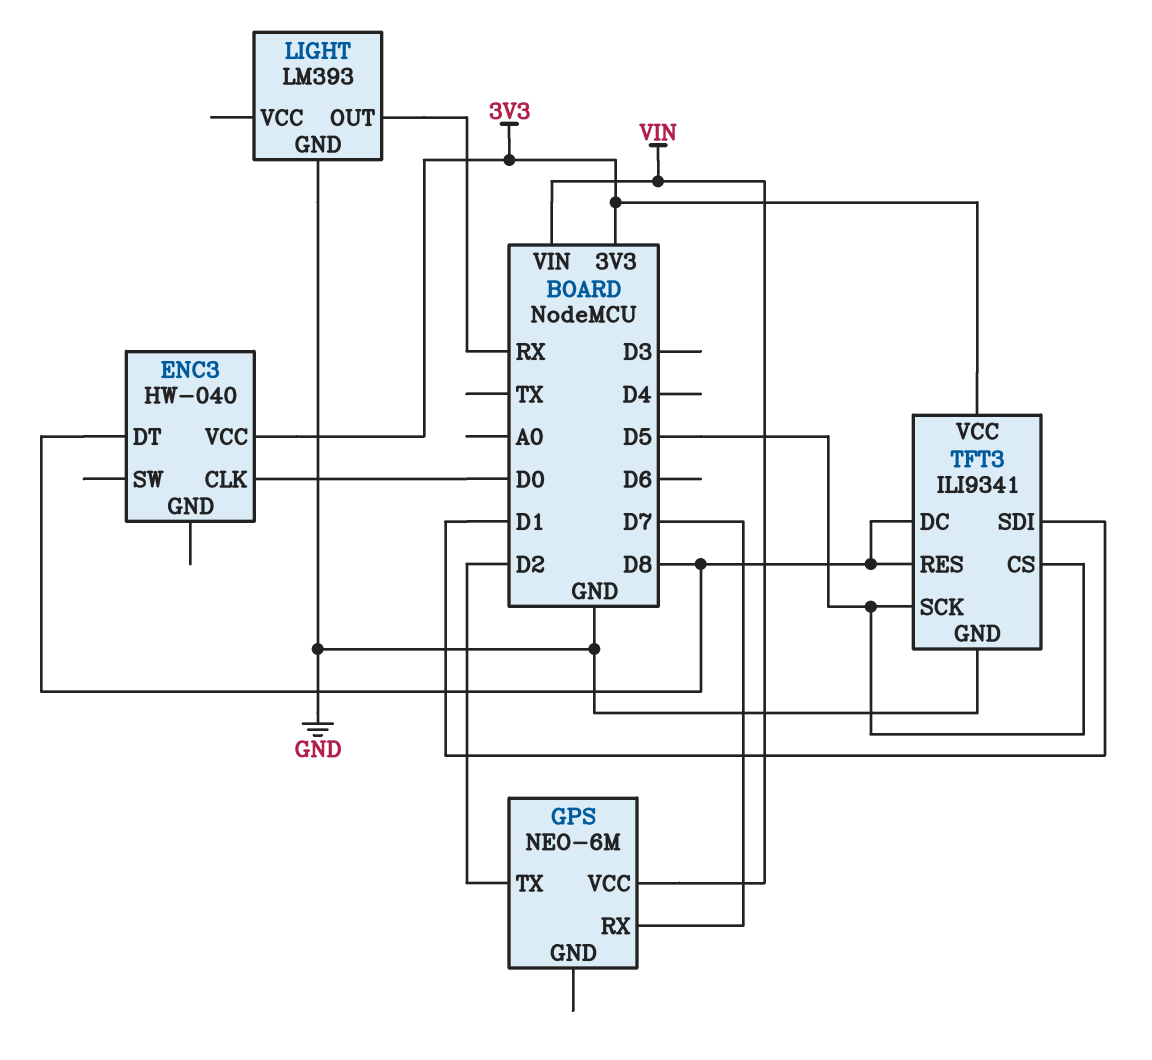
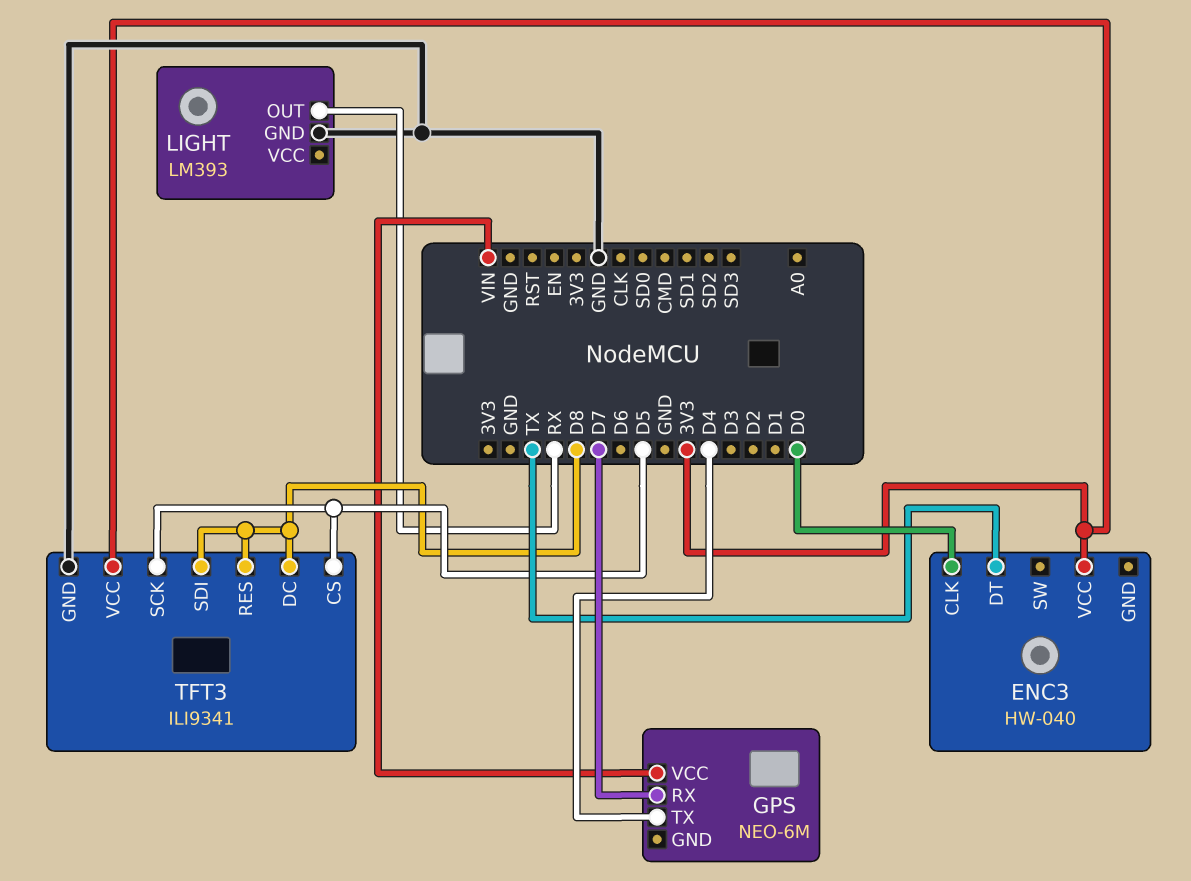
ENC3 pin DT: D8 -> TX
GPS pin TX: D2 -> D4
TFT3 pin SDI: D1 -> D8

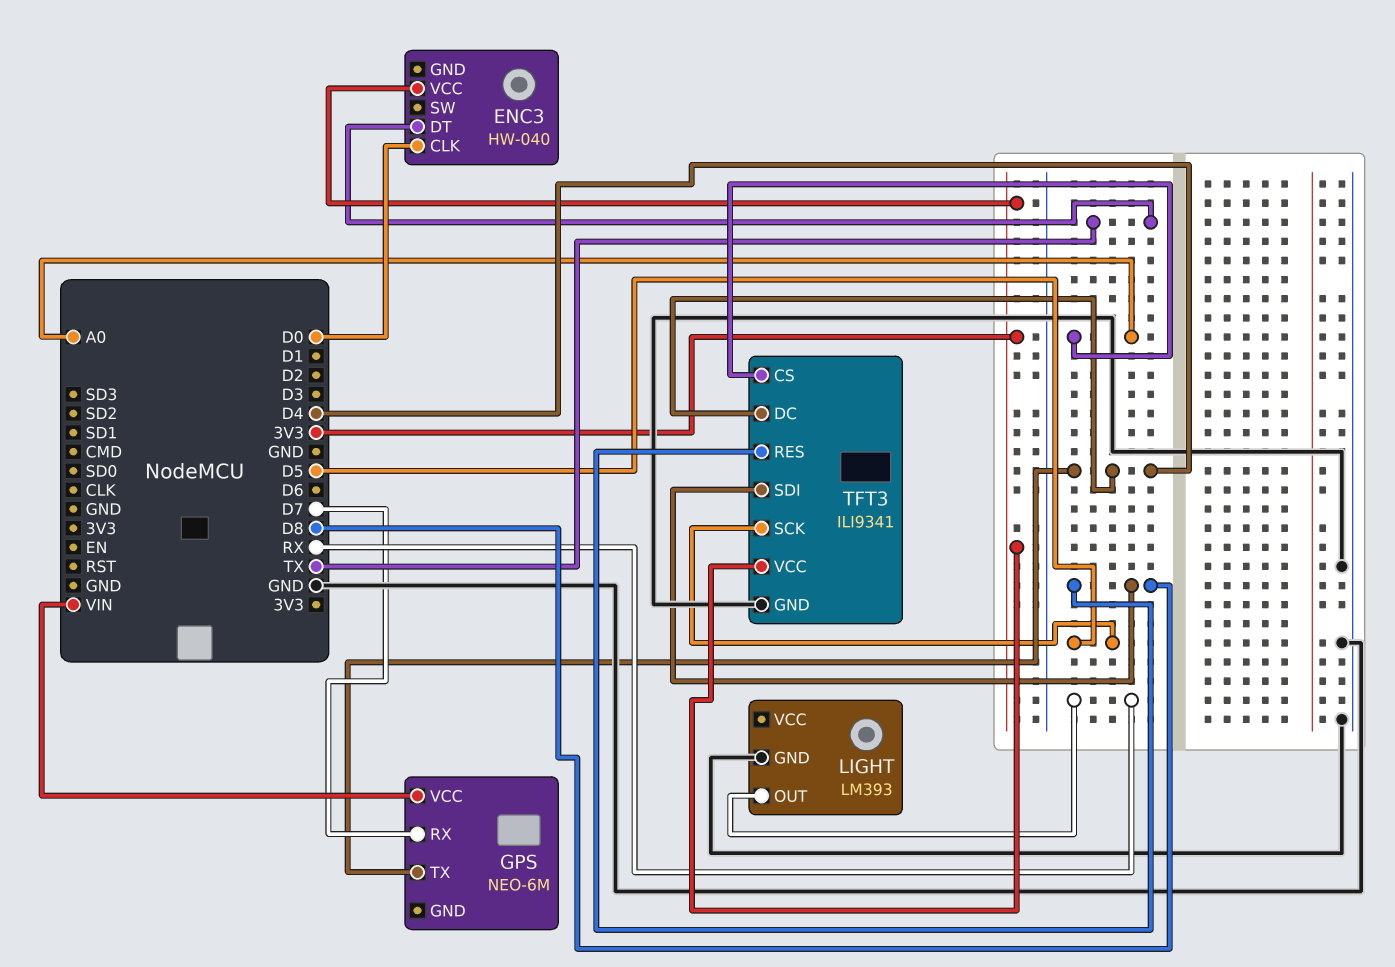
TFT3 pin CS: D5 -> A0
TFT3 pin DC: D8 -> D4

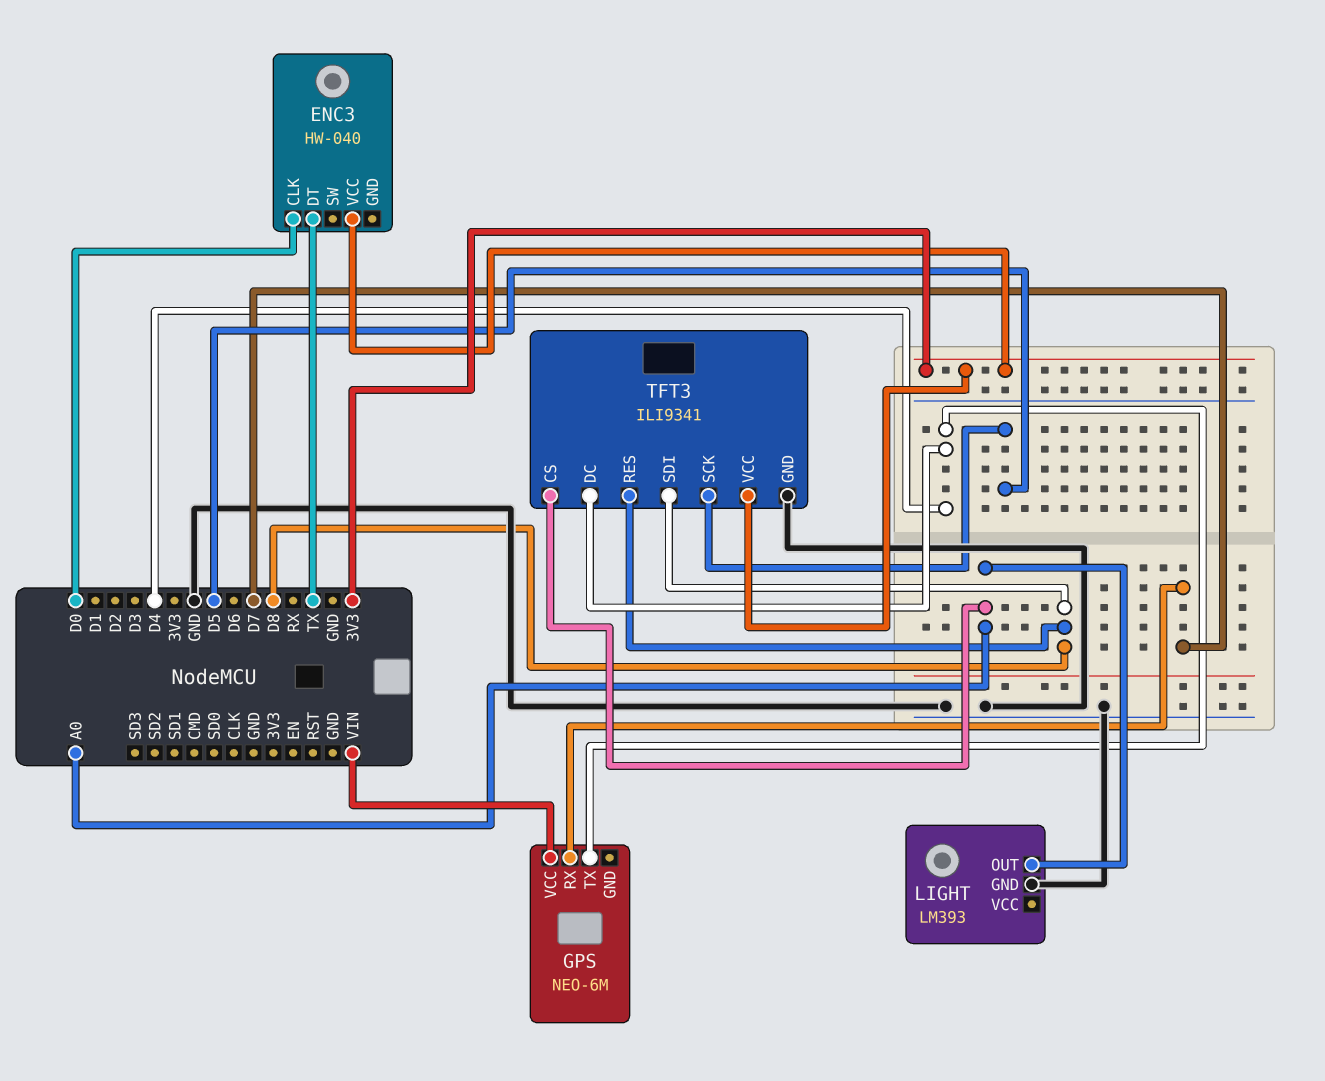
LIGHT pin OUT: RX -> A0

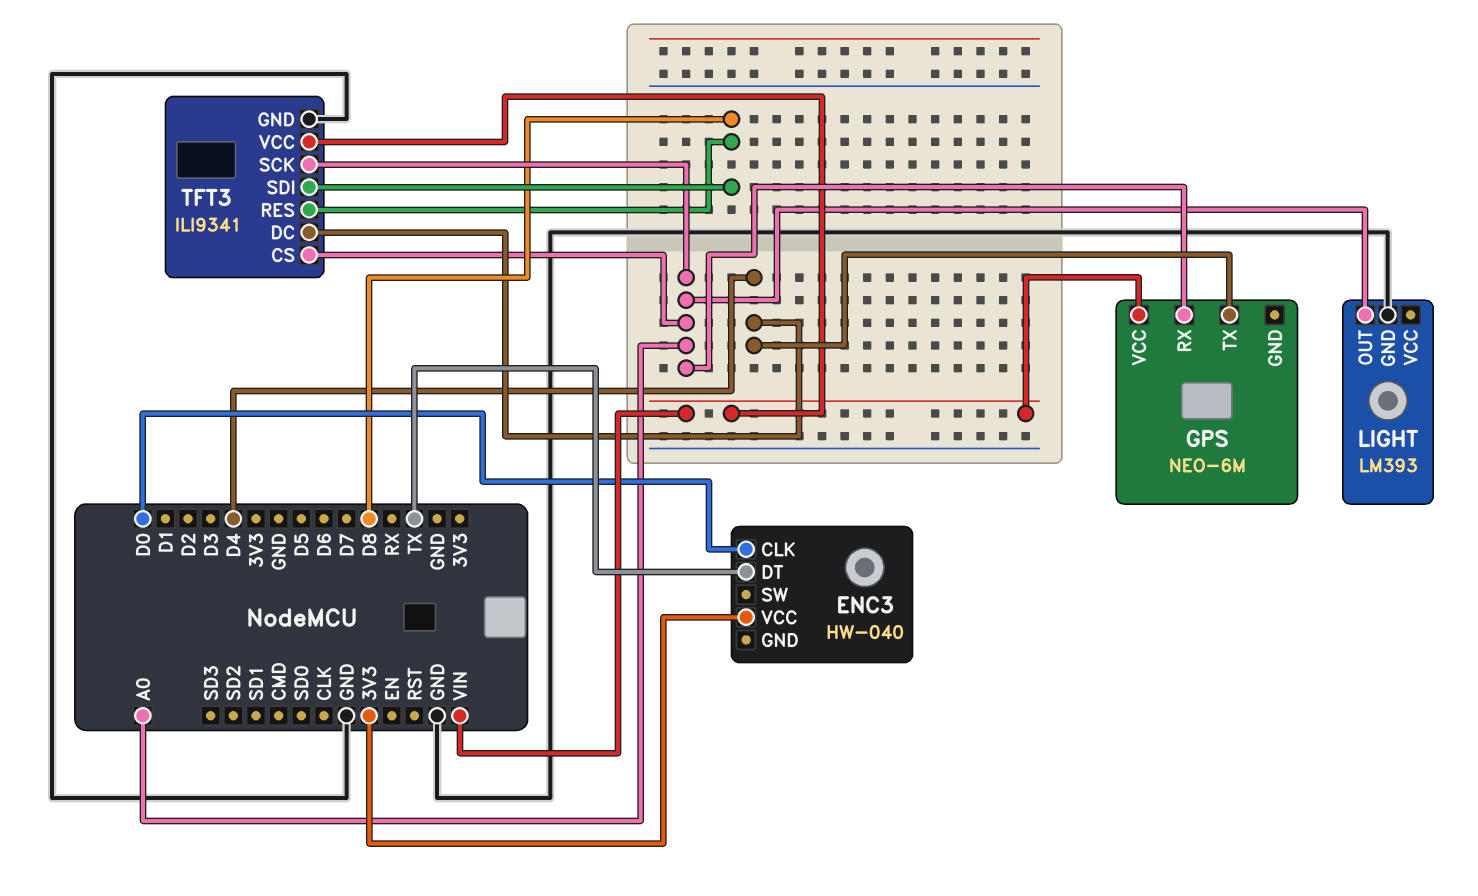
GPS pin RX: D7 -> A0
TFT3 pin SCK: D5 -> A0
TFT3 pin VCC: 3V3 -> VIN

